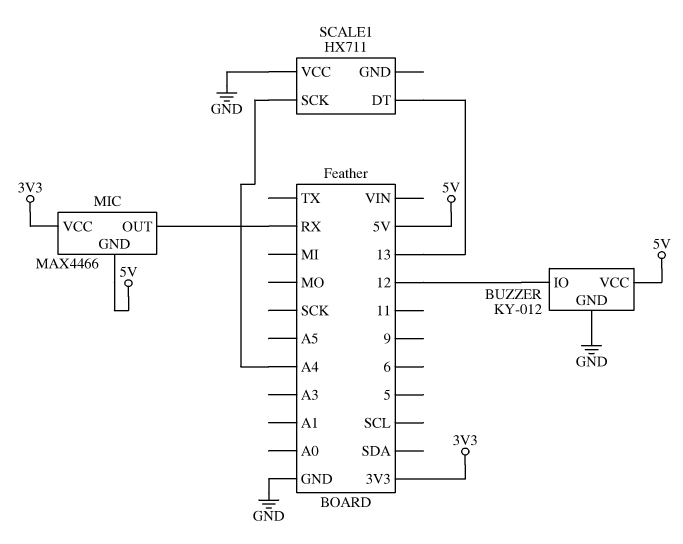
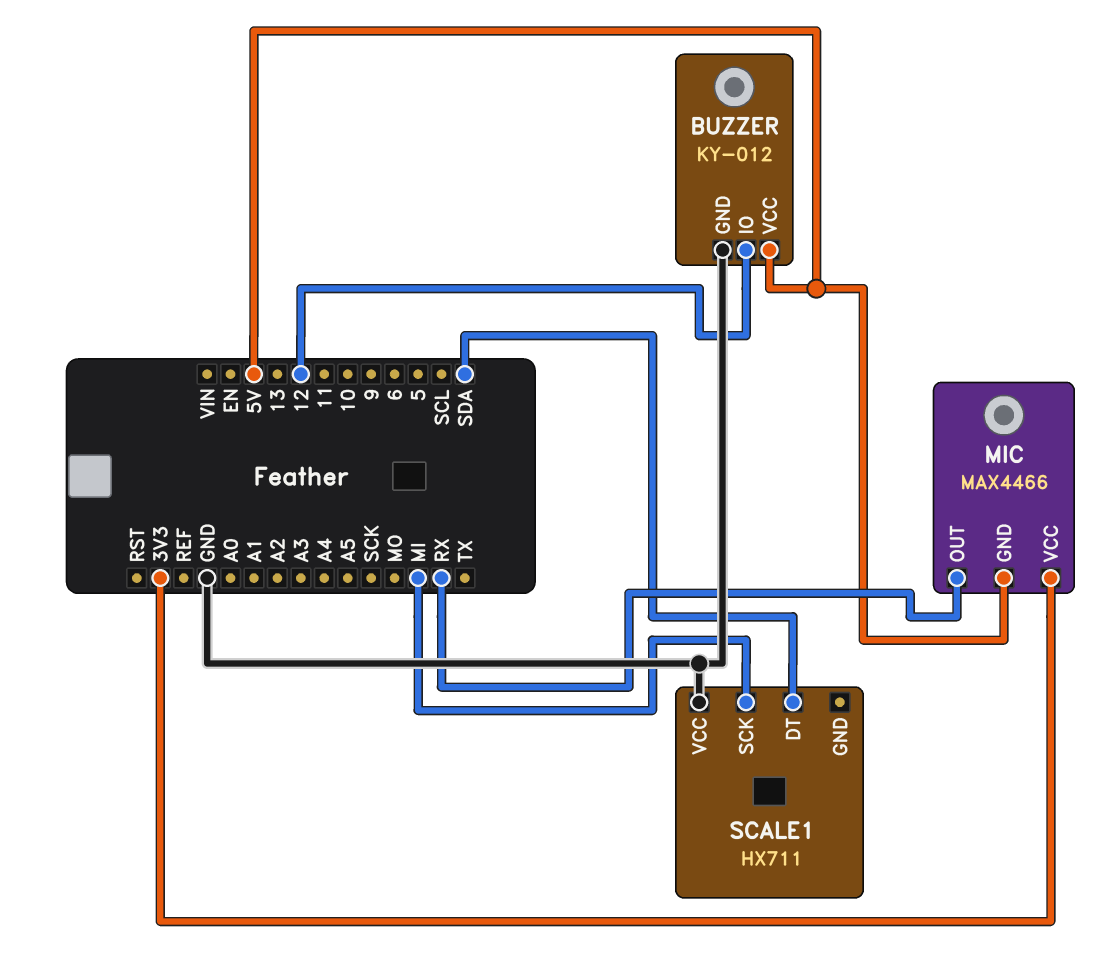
SCALE1 pin DT: 13 -> SDA
SCALE1 pin SCK: A4 -> MI

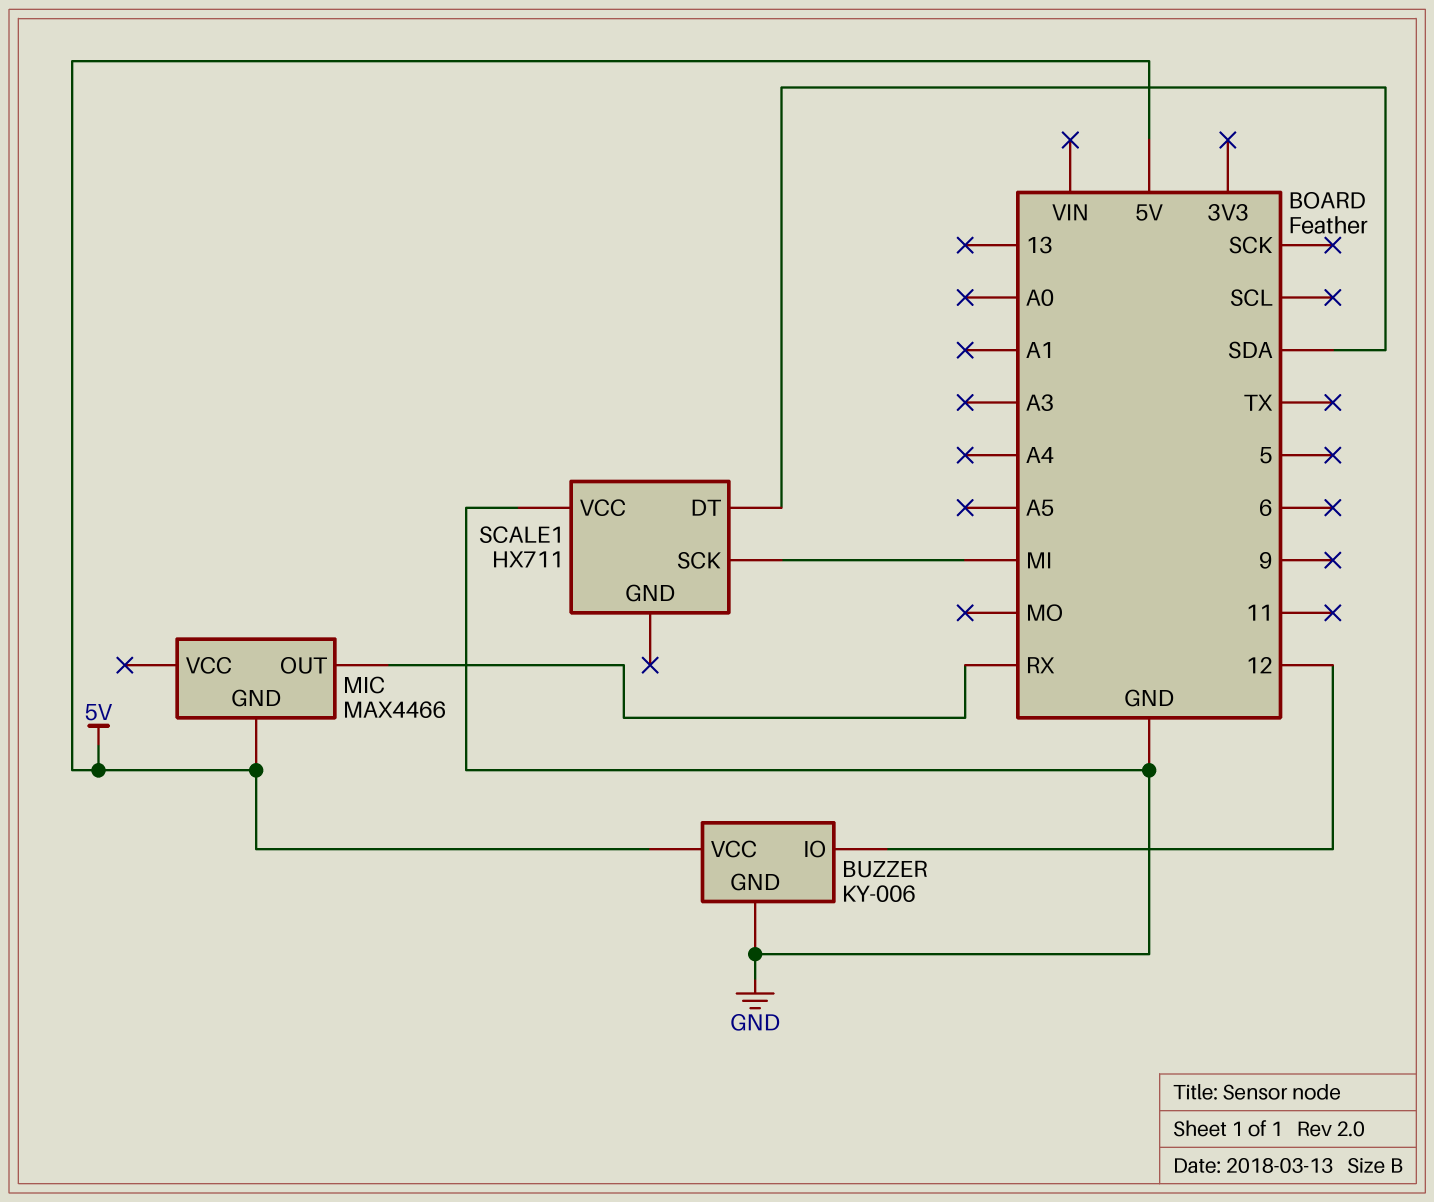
BUZZER: KY-012 -> KY-006
MIC pin VCC: 3V3 -> none

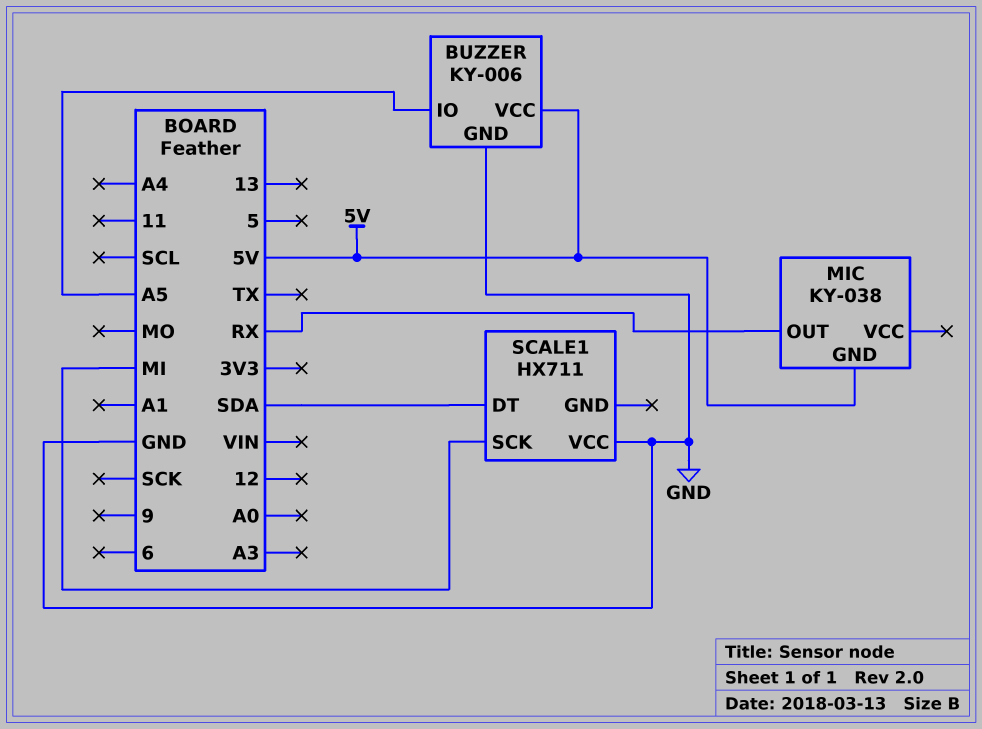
BUZZER pin IO: 12 -> A5
MIC: MAX4466 -> KY-038

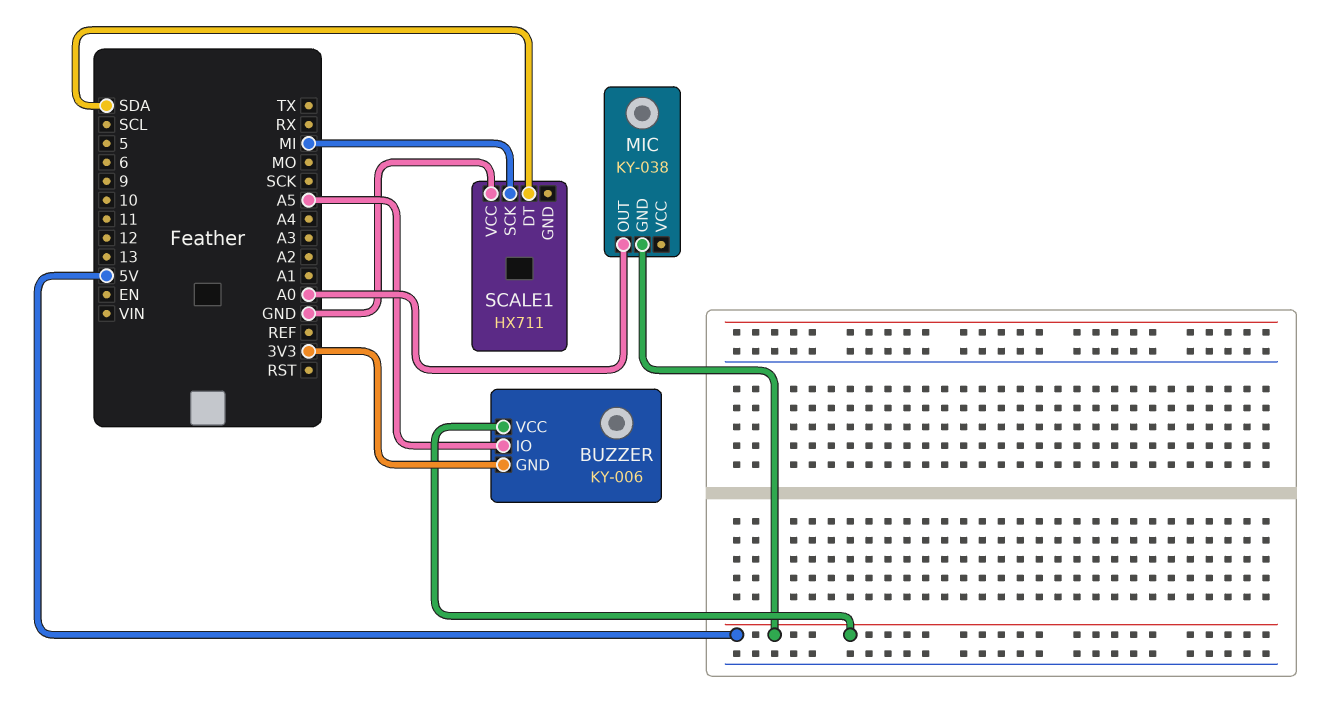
BUZZER pin GND: GND -> 3V3
MIC pin OUT: RX -> A0

